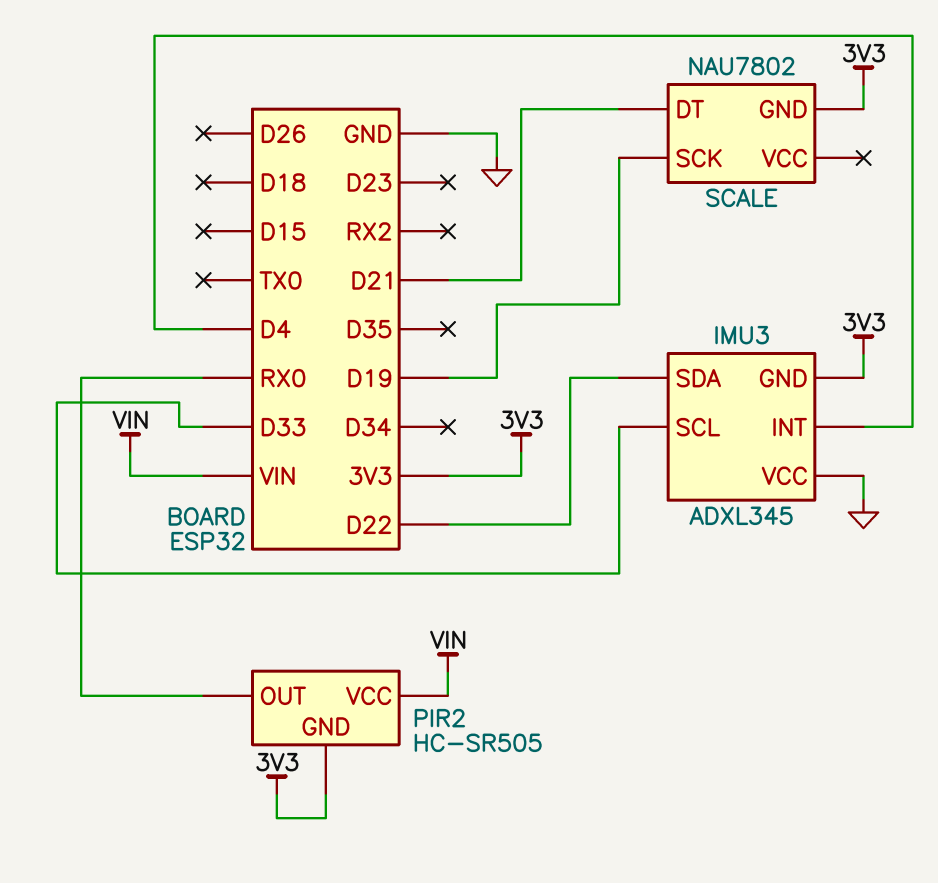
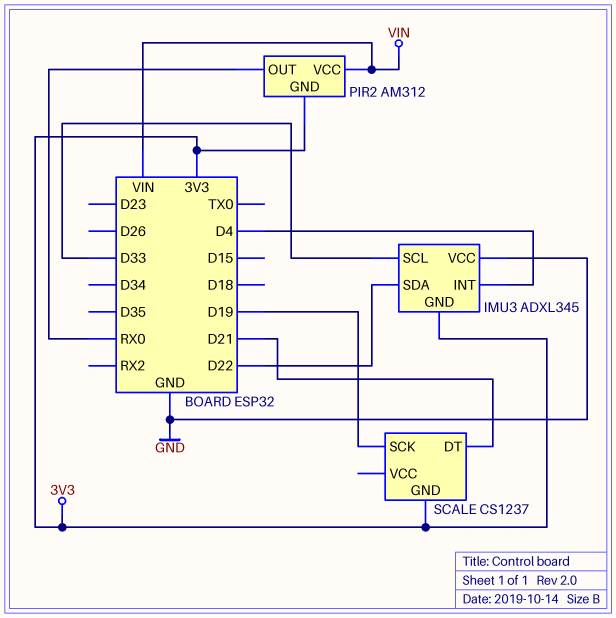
PIR2: HC-SR505 -> AM312
SCALE: NAU7802 -> CS1237

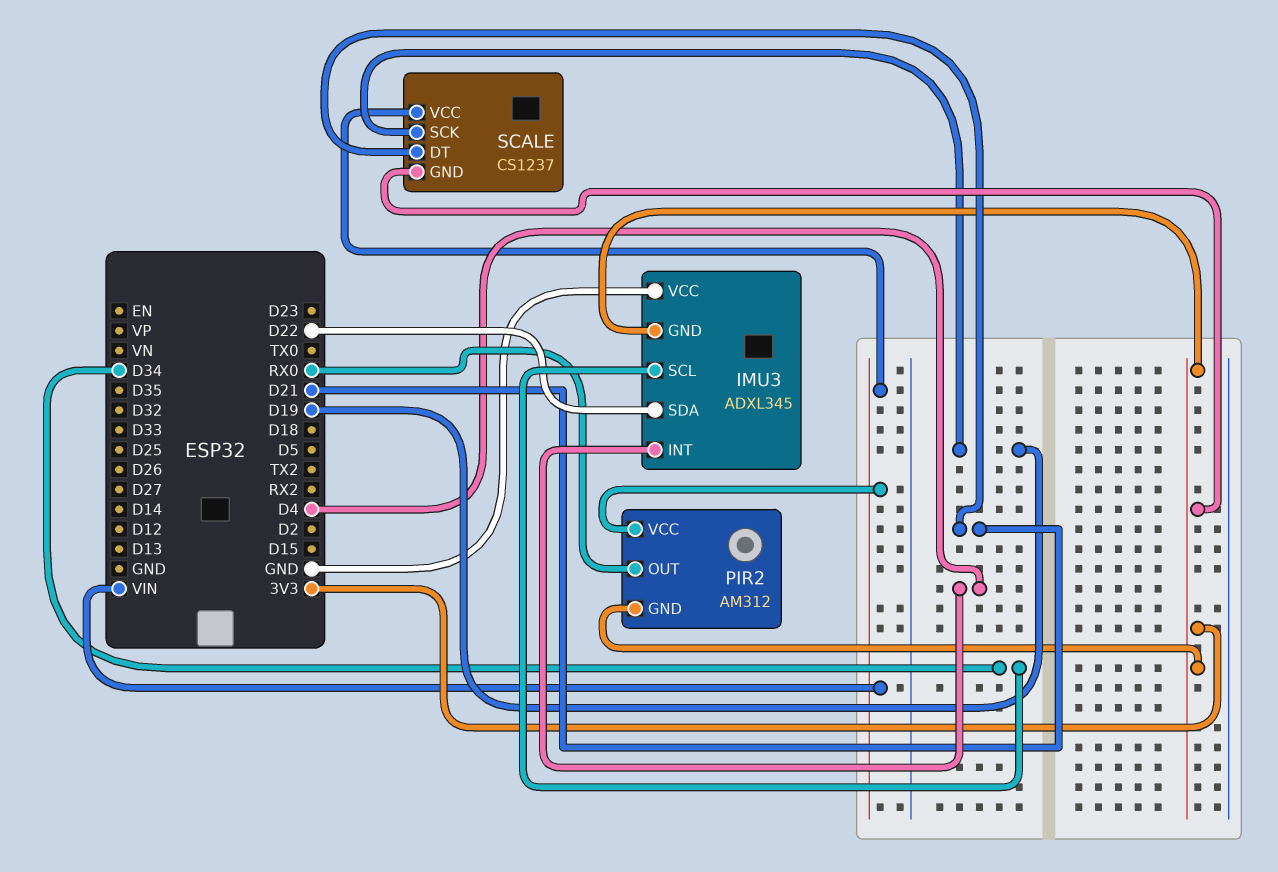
IMU3 pin SCL: D33 -> D34
SCALE pin VCC: none -> VIN

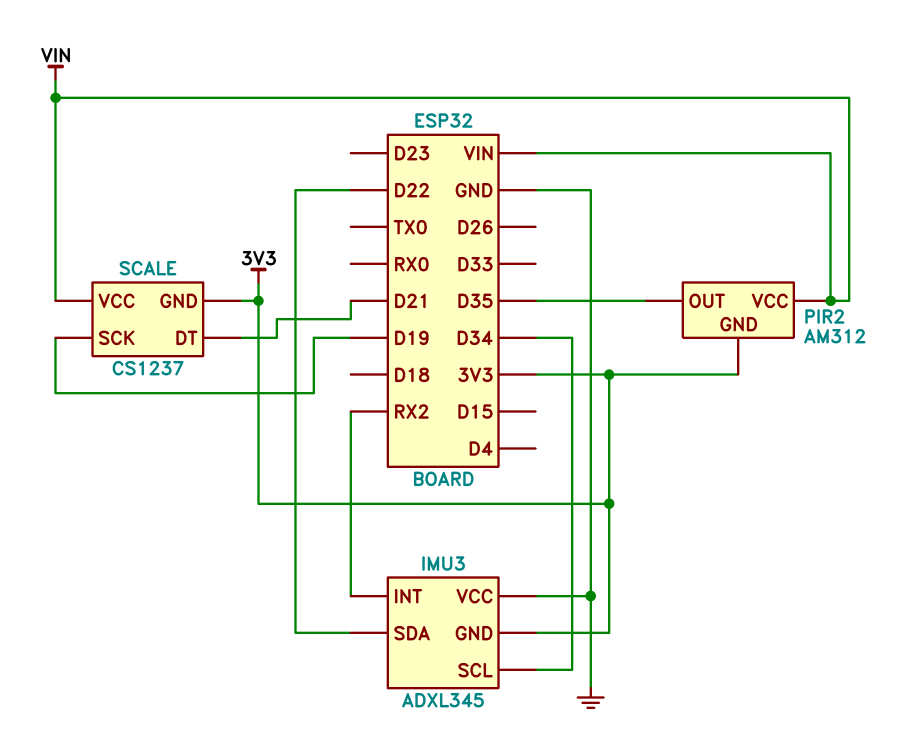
IMU3 pin INT: D4 -> RX2
PIR2 pin OUT: RX0 -> D35

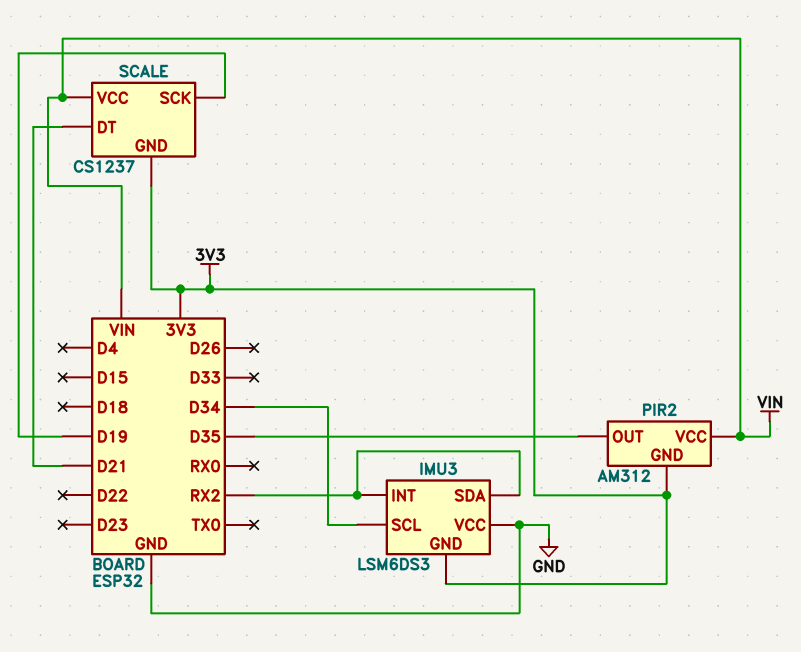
IMU3: ADXL345 -> LSM6DS3
IMU3 pin SDA: D22 -> RX2

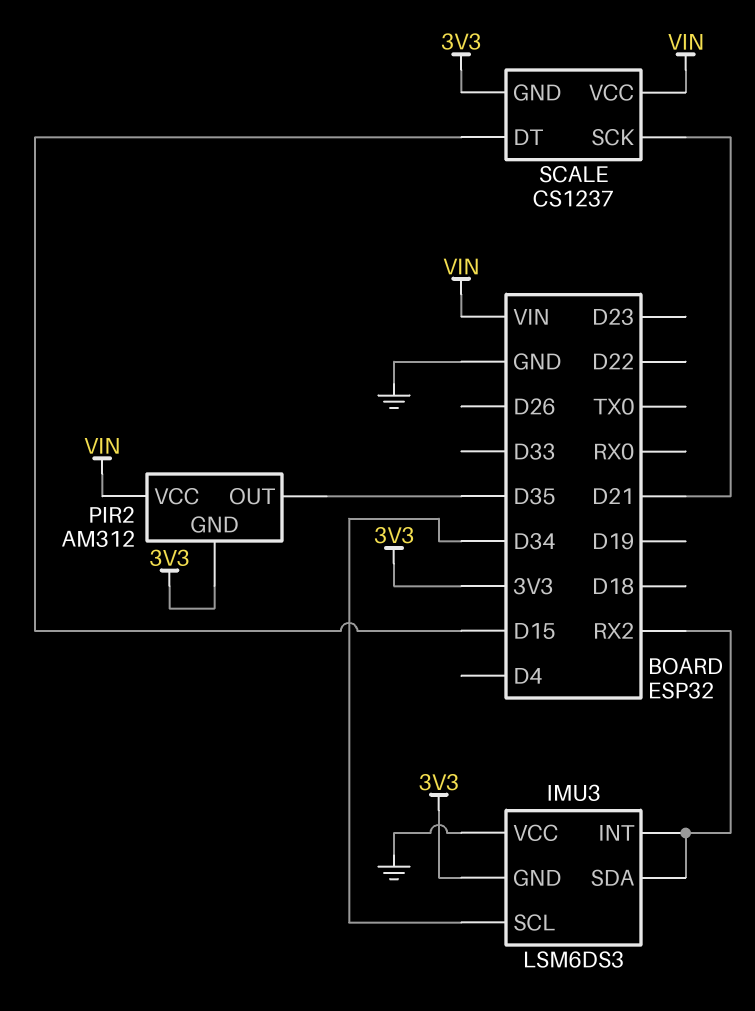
SCALE pin DT: D21 -> D15
SCALE pin SCK: D19 -> D21

